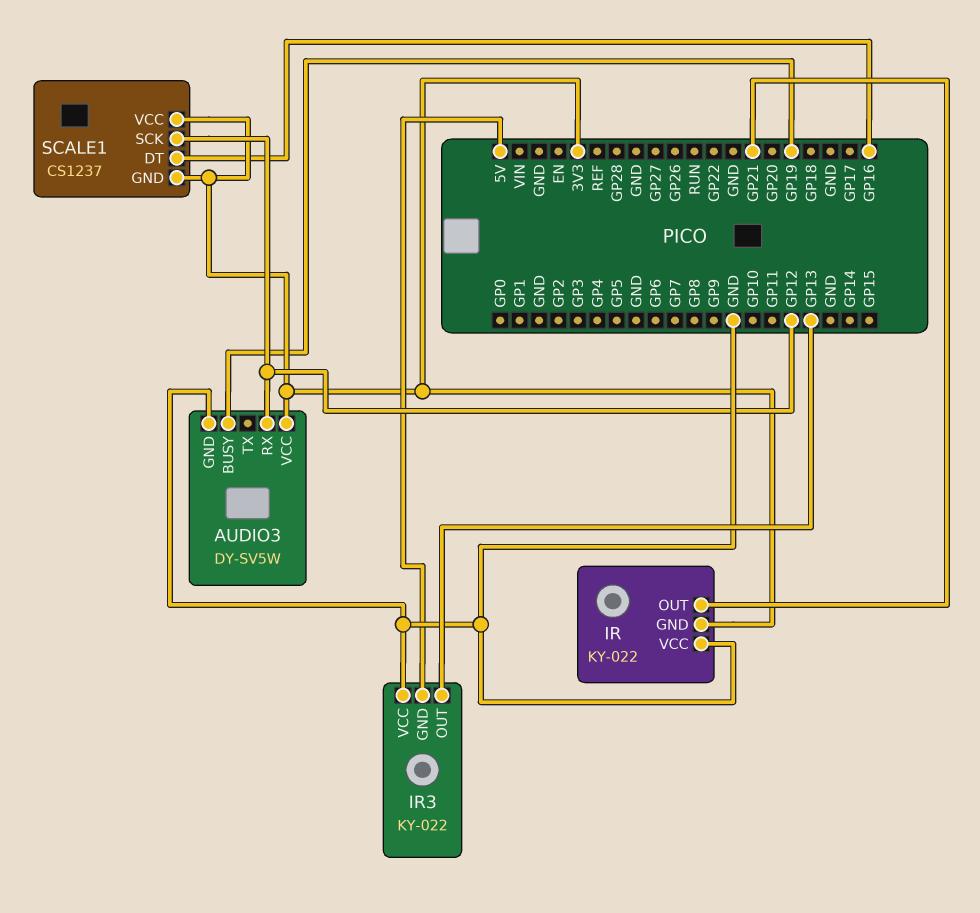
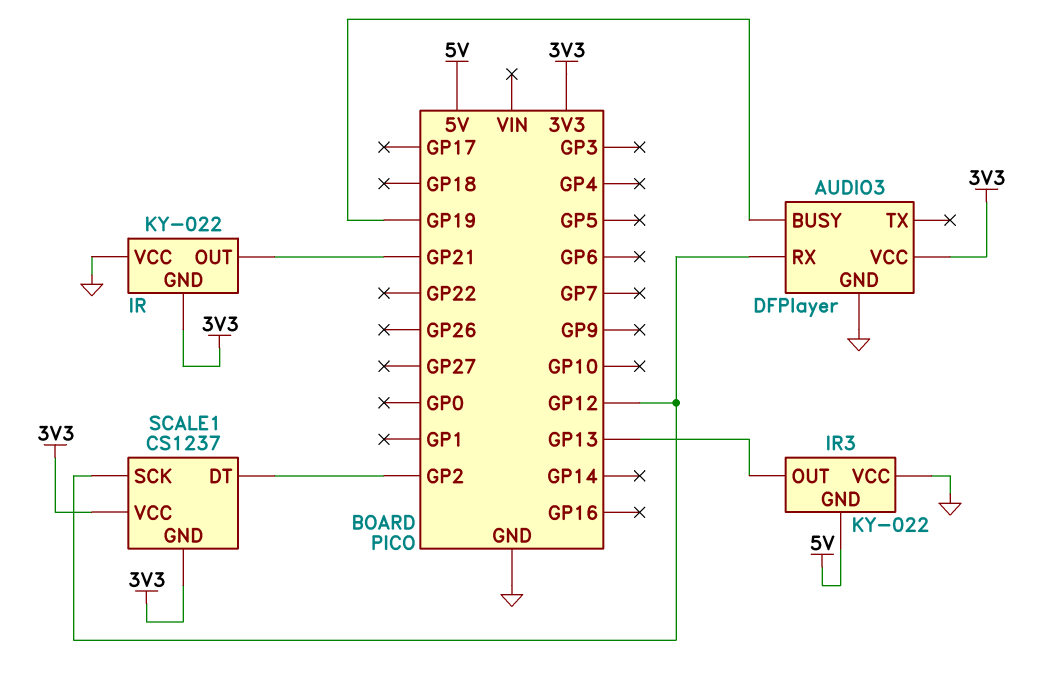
AUDIO3: DY-SV5W -> DFPlayer
SCALE1 pin DT: GP16 -> GP2

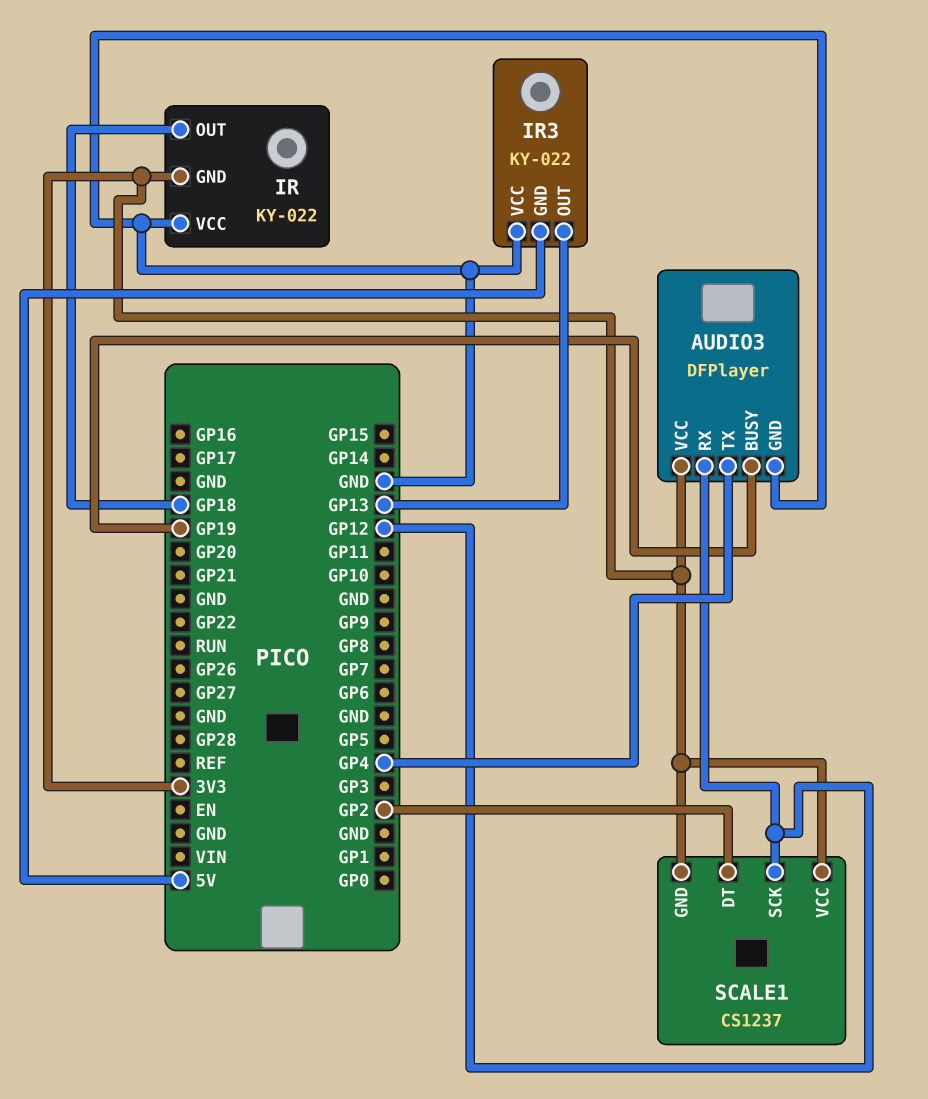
AUDIO3 pin TX: none -> GP4
IR pin OUT: GP21 -> GP18

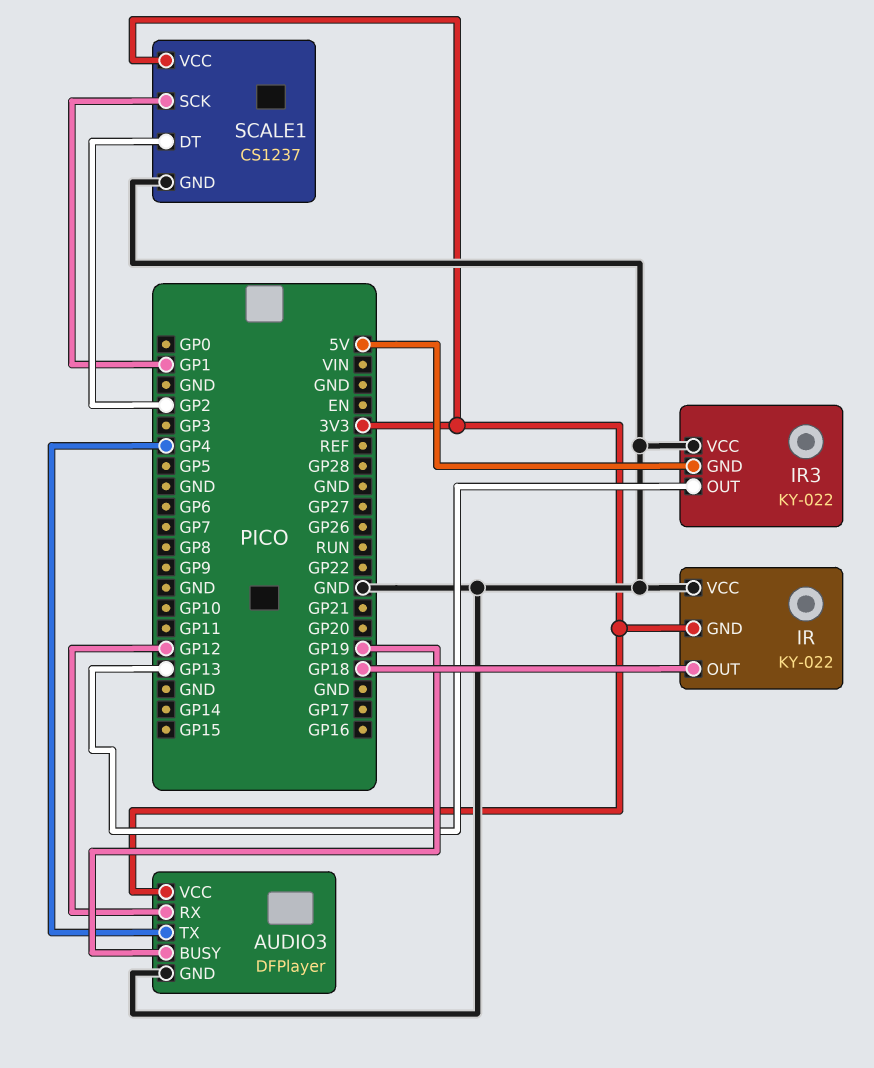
SCALE1 pin GND: 3V3 -> GND
SCALE1 pin SCK: GP12 -> GP1

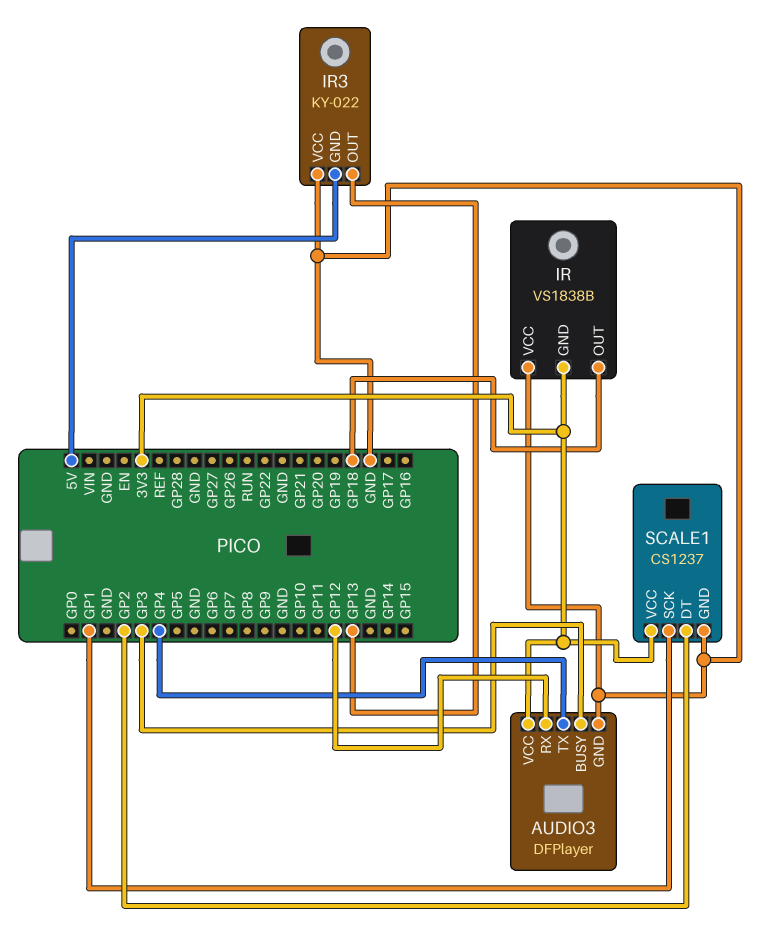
AUDIO3 pin BUSY: GP19 -> GP3
IR: KY-022 -> VS1838B

